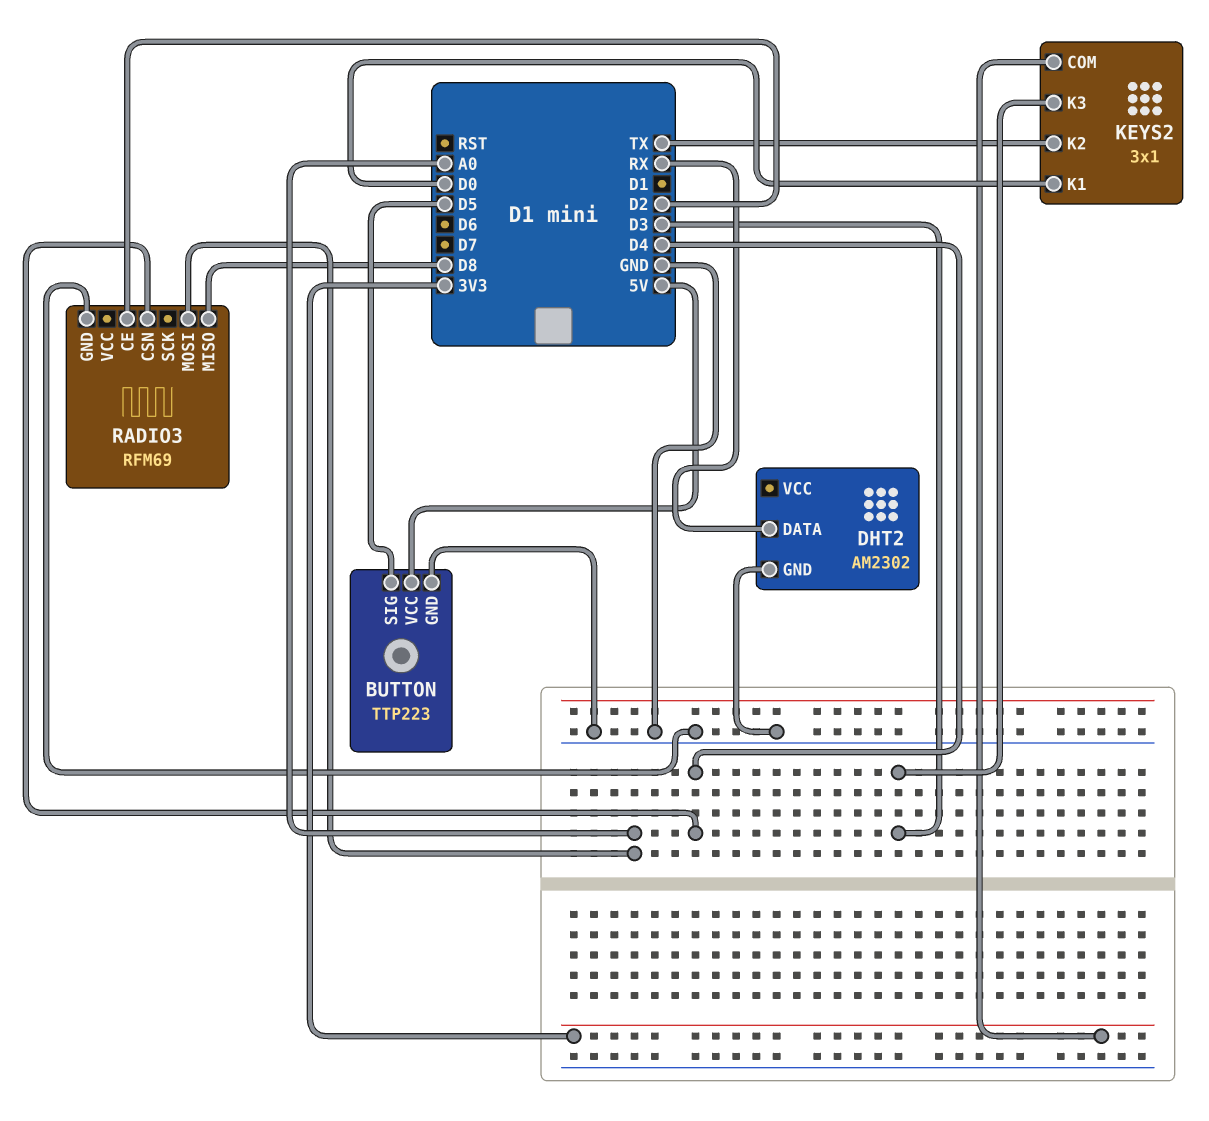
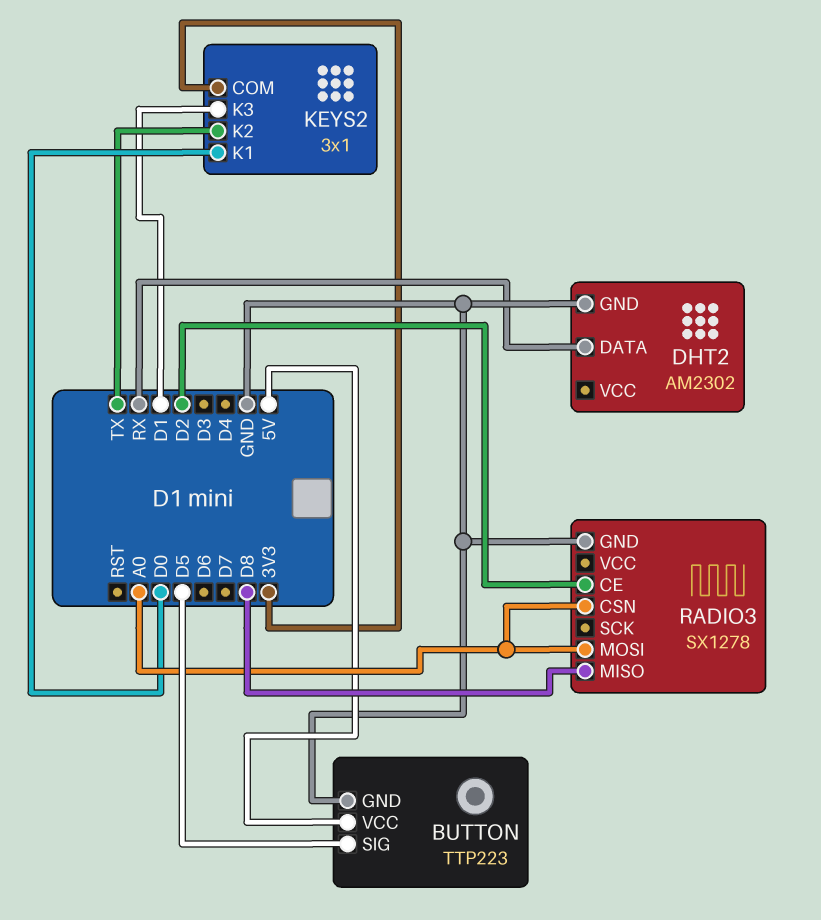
KEYS2 pin K3: D3 -> D1
RADIO3: RFM69 -> SX1278
RADIO3 pin CSN: D4 -> A0

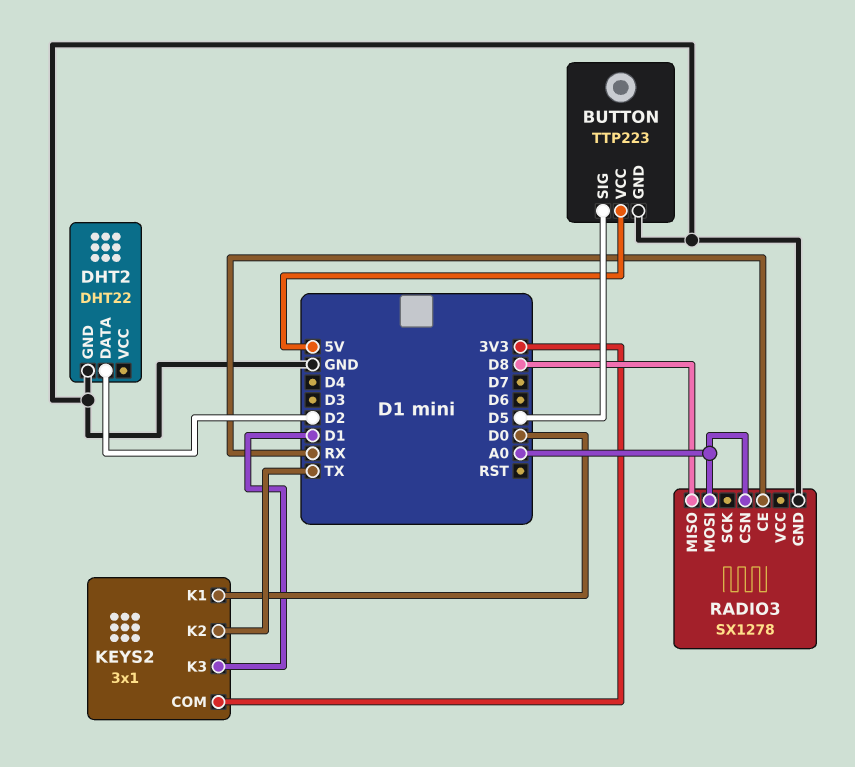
DHT2: AM2302 -> DHT22
DHT2 pin DATA: RX -> D2
RADIO3 pin CE: D2 -> RX

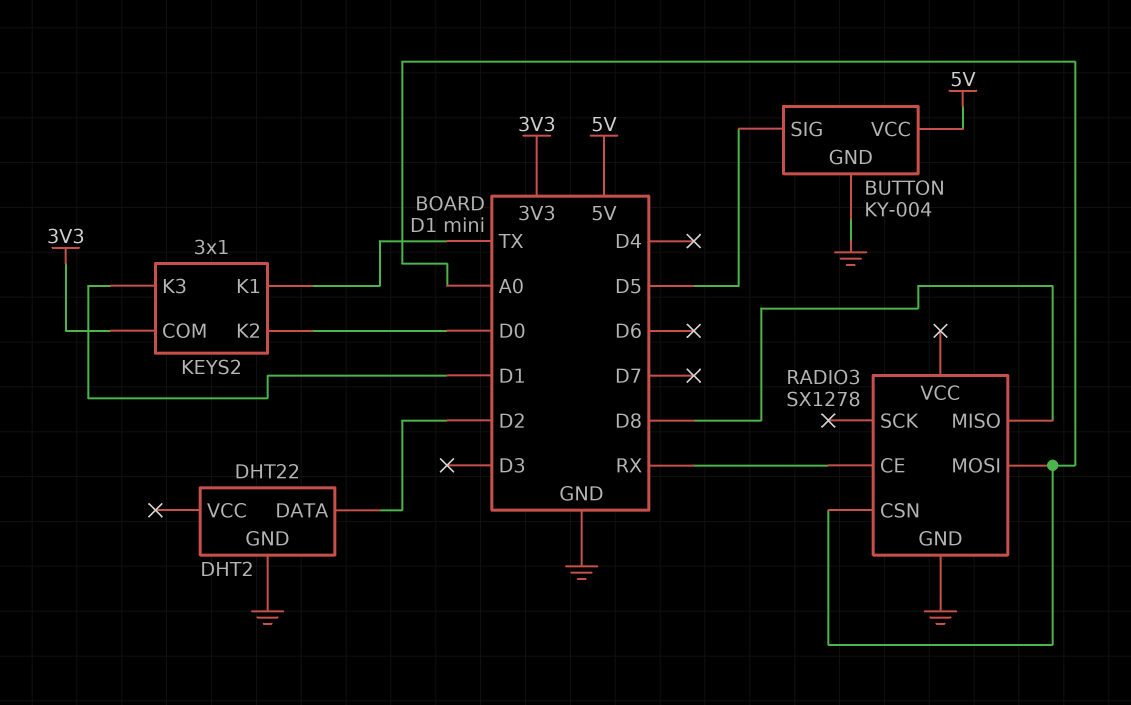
BUTTON: TTP223 -> KY-004
KEYS2 pin K1: D0 -> TX
KEYS2 pin K2: TX -> D0

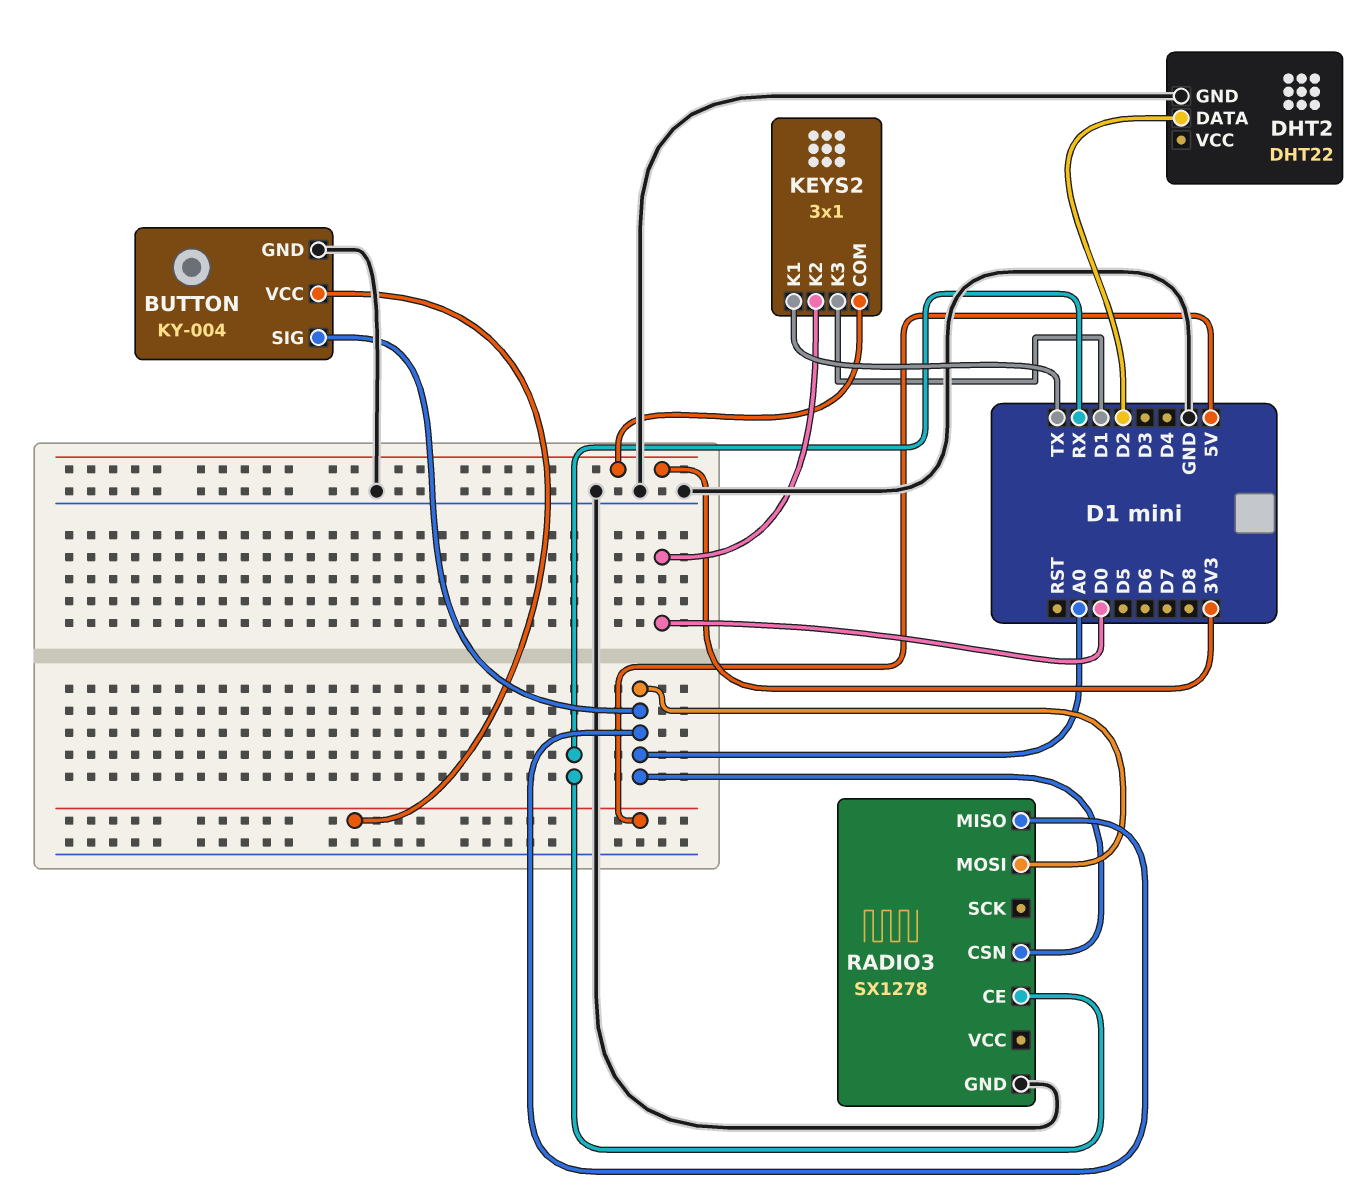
BUTTON pin SIG: D5 -> A0
RADIO3 pin MISO: D8 -> A0

